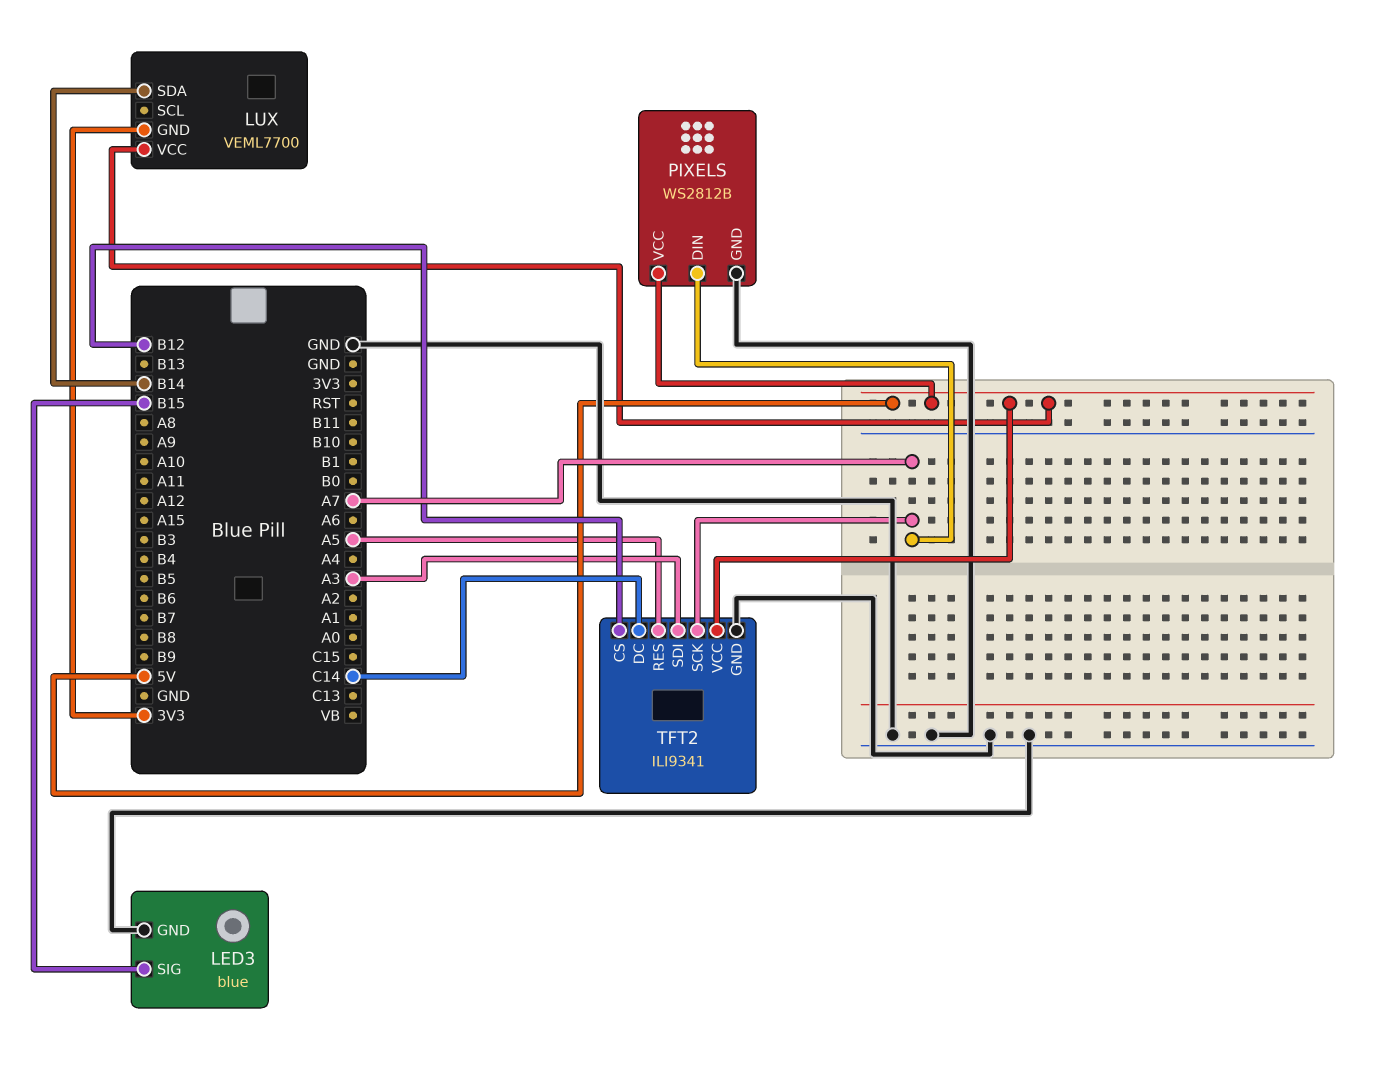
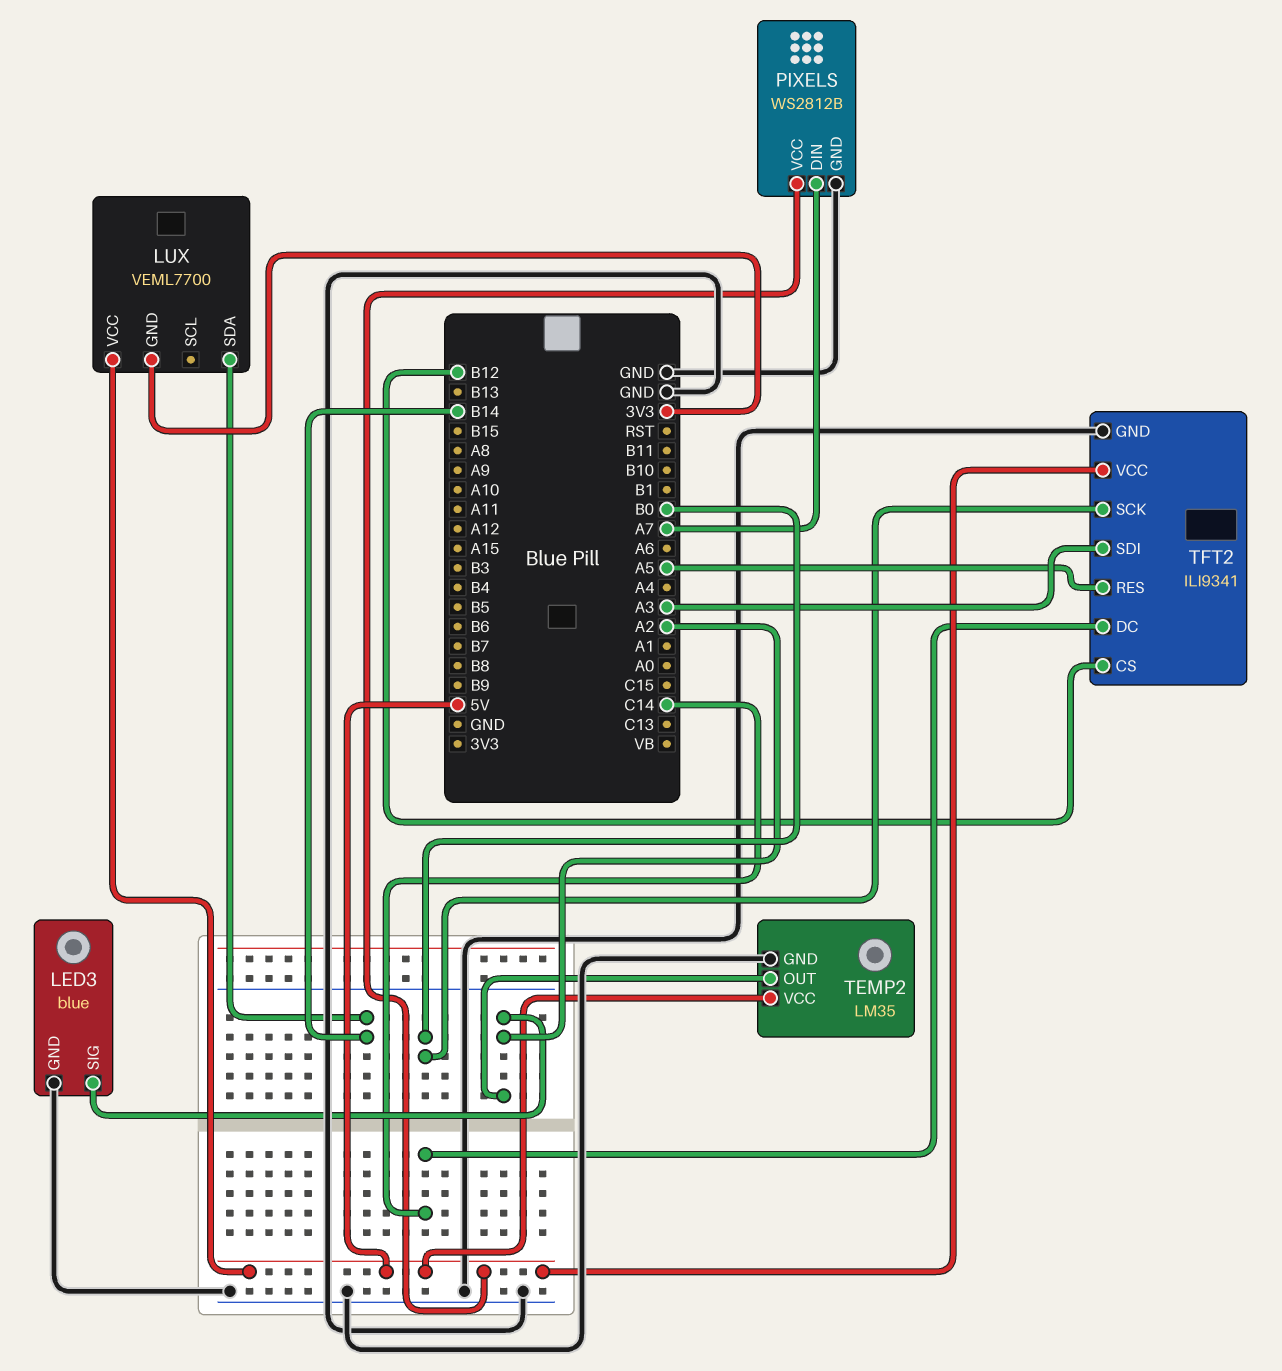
LED3 pin SIG: B15 -> A2
TEMP2: none -> LM35
TEMP2 pin GND: none -> GND
TEMP2 pin OUT: none -> A2
TEMP2 pin VCC: none -> 5V
TFT2 pin SCK: A7 -> B0

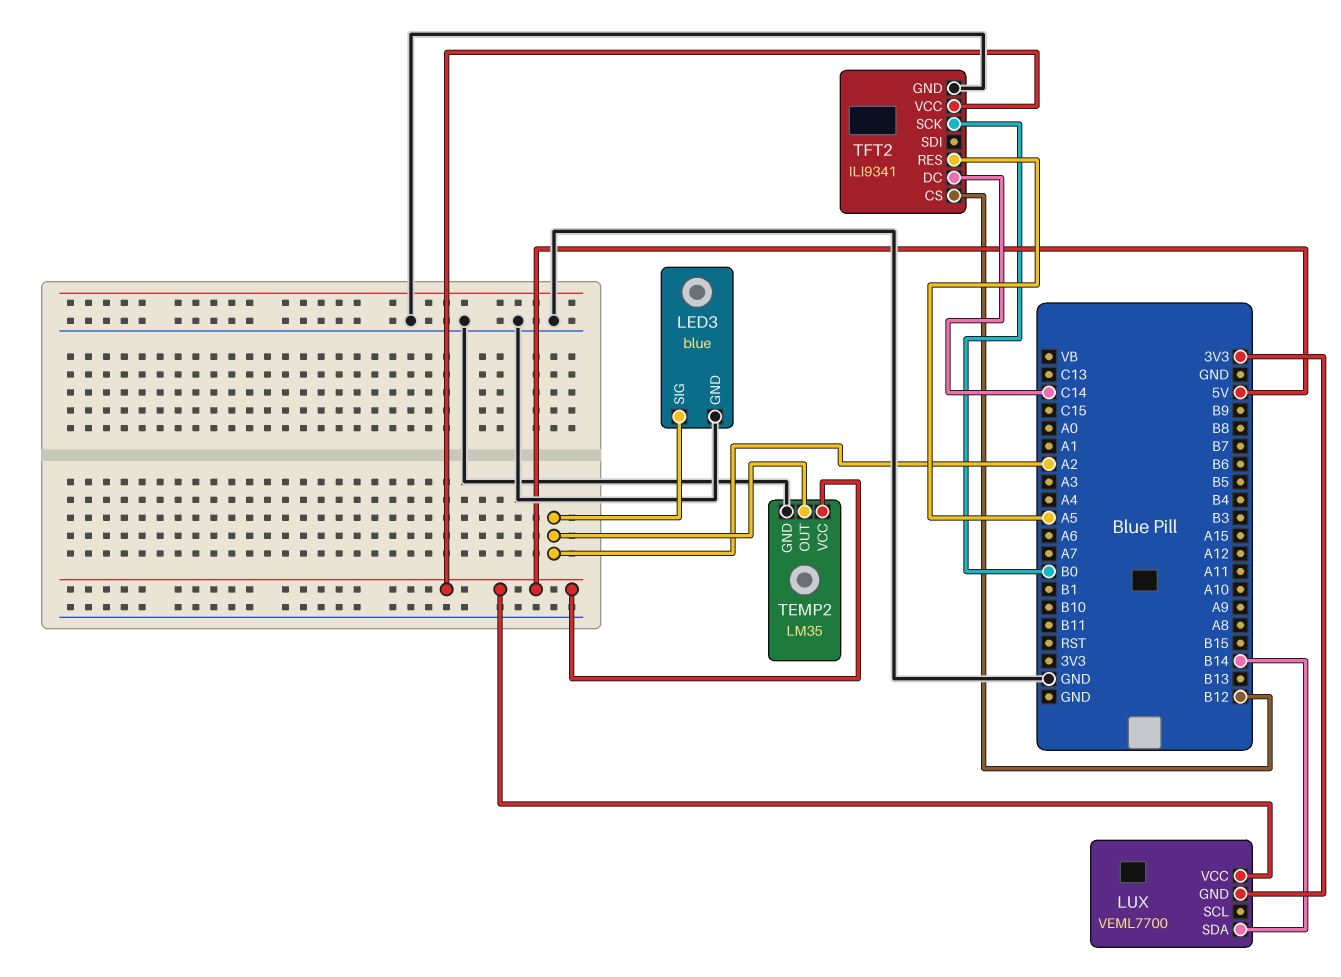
PIXELS: WS2812B -> none
PIXELS pin DIN: A7 -> none
PIXELS pin GND: GND -> none
PIXELS pin VCC: 5V -> none
TFT2 pin SDI: A3 -> none

